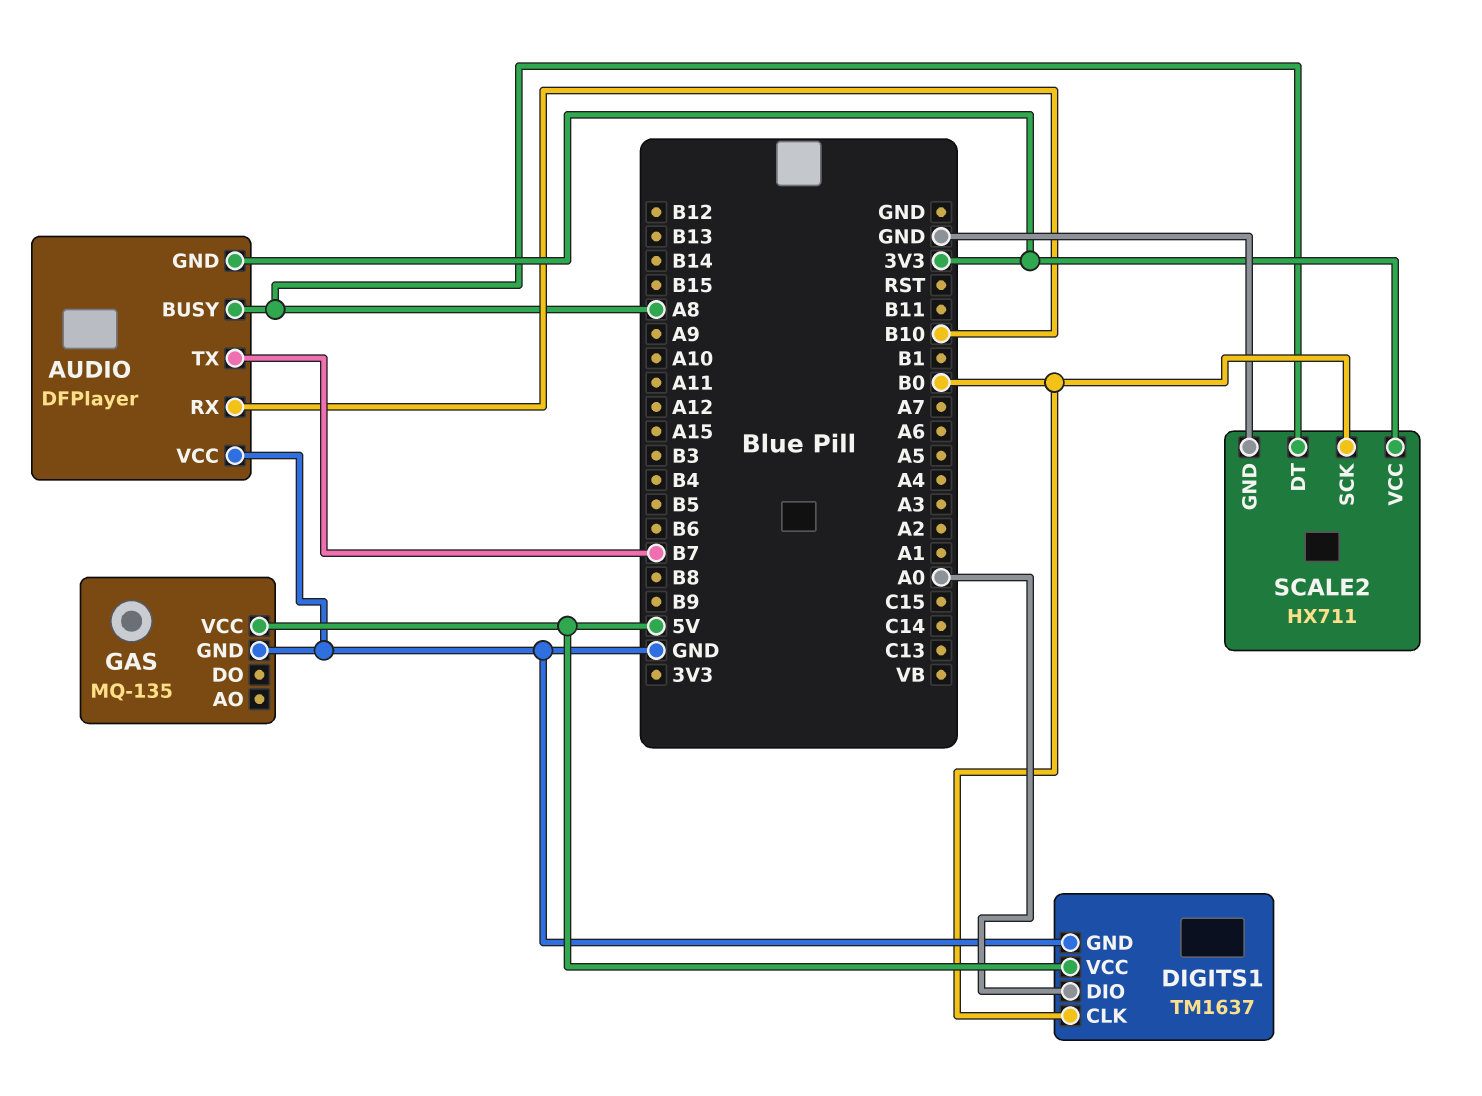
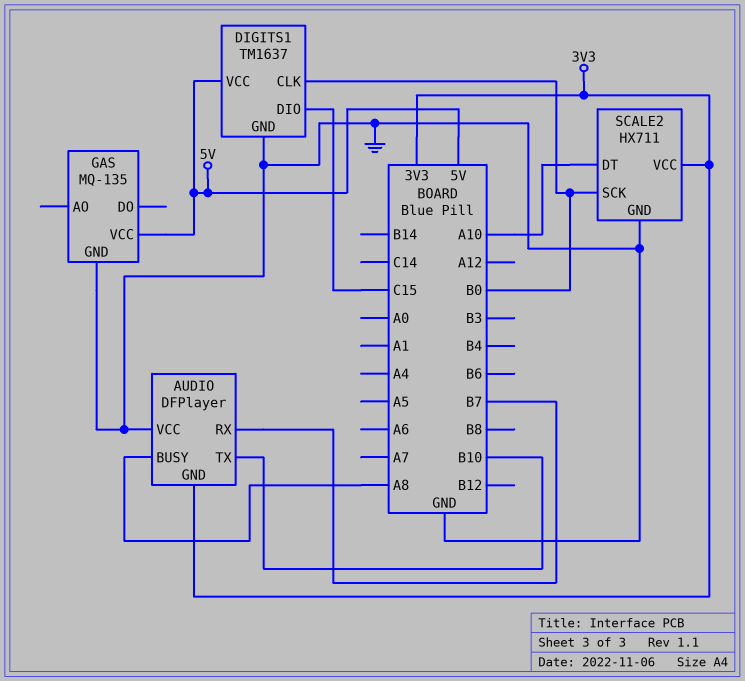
AUDIO pin RX: B10 -> B7
AUDIO pin TX: B7 -> B10
DIGITS1 pin DIO: A0 -> C15
SCALE2 pin DT: A8 -> A10

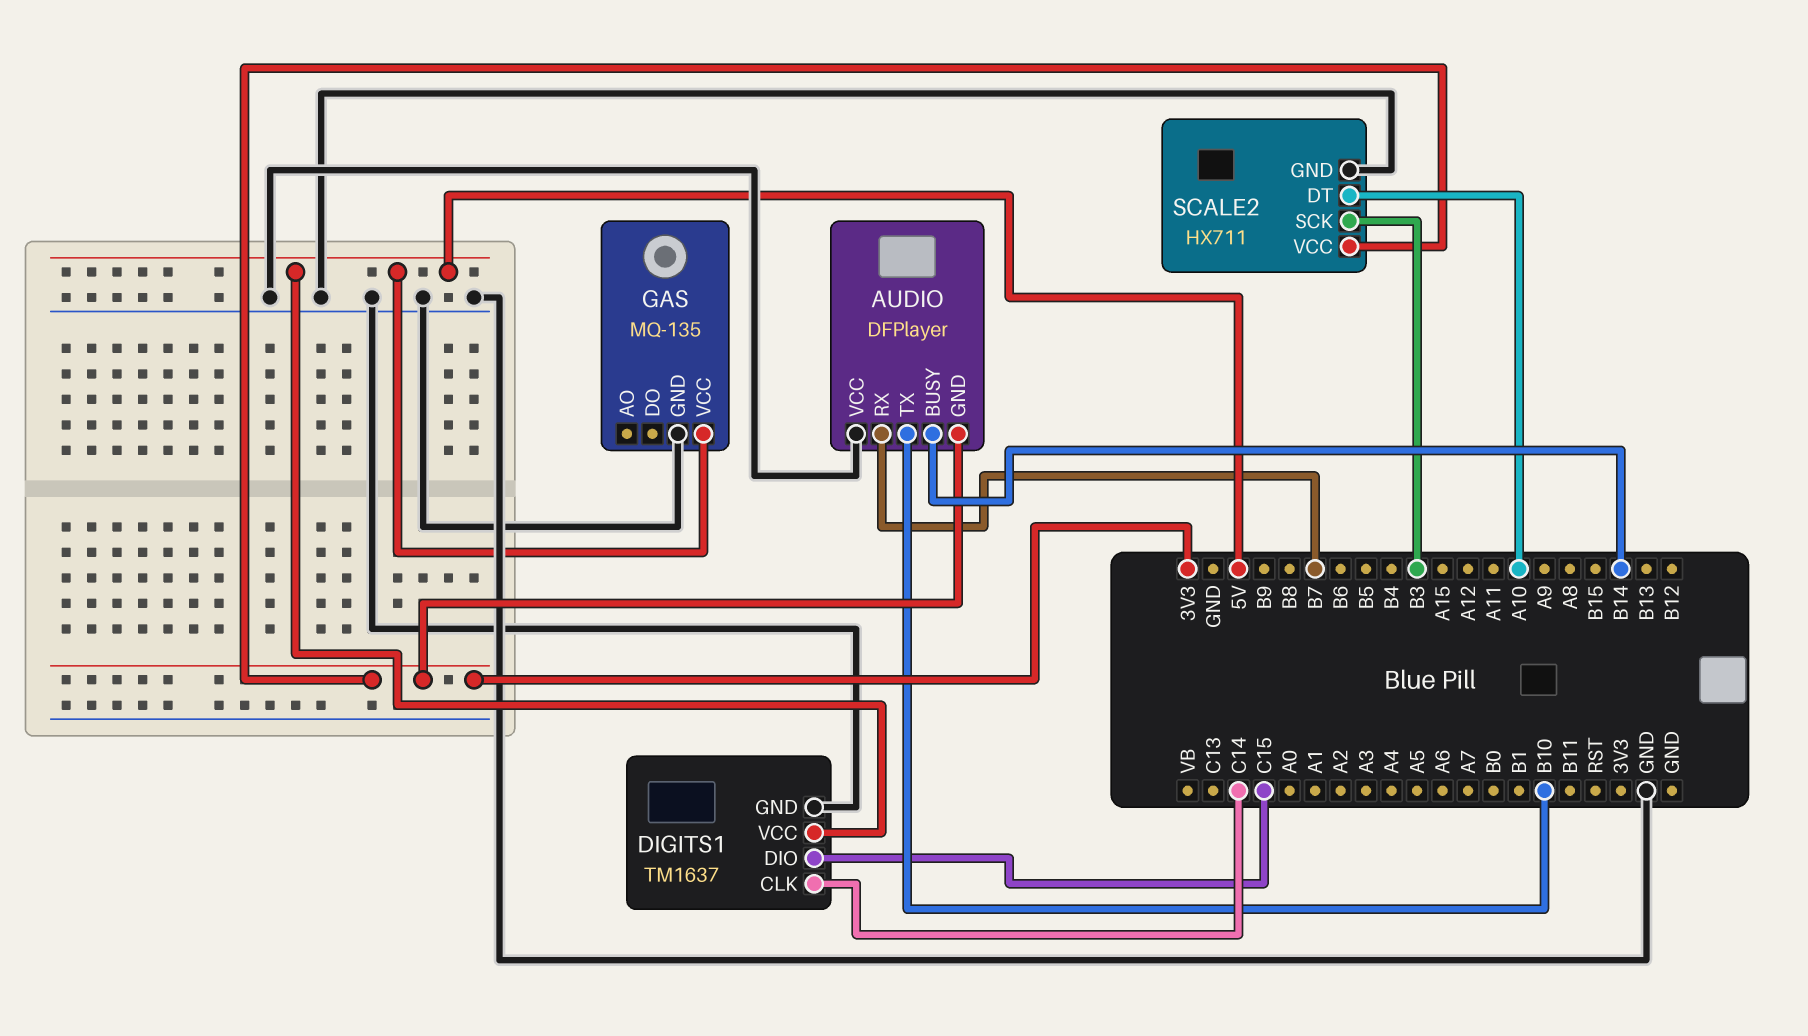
AUDIO pin BUSY: A8 -> B14
DIGITS1 pin CLK: B0 -> C14
SCALE2 pin SCK: B0 -> B3

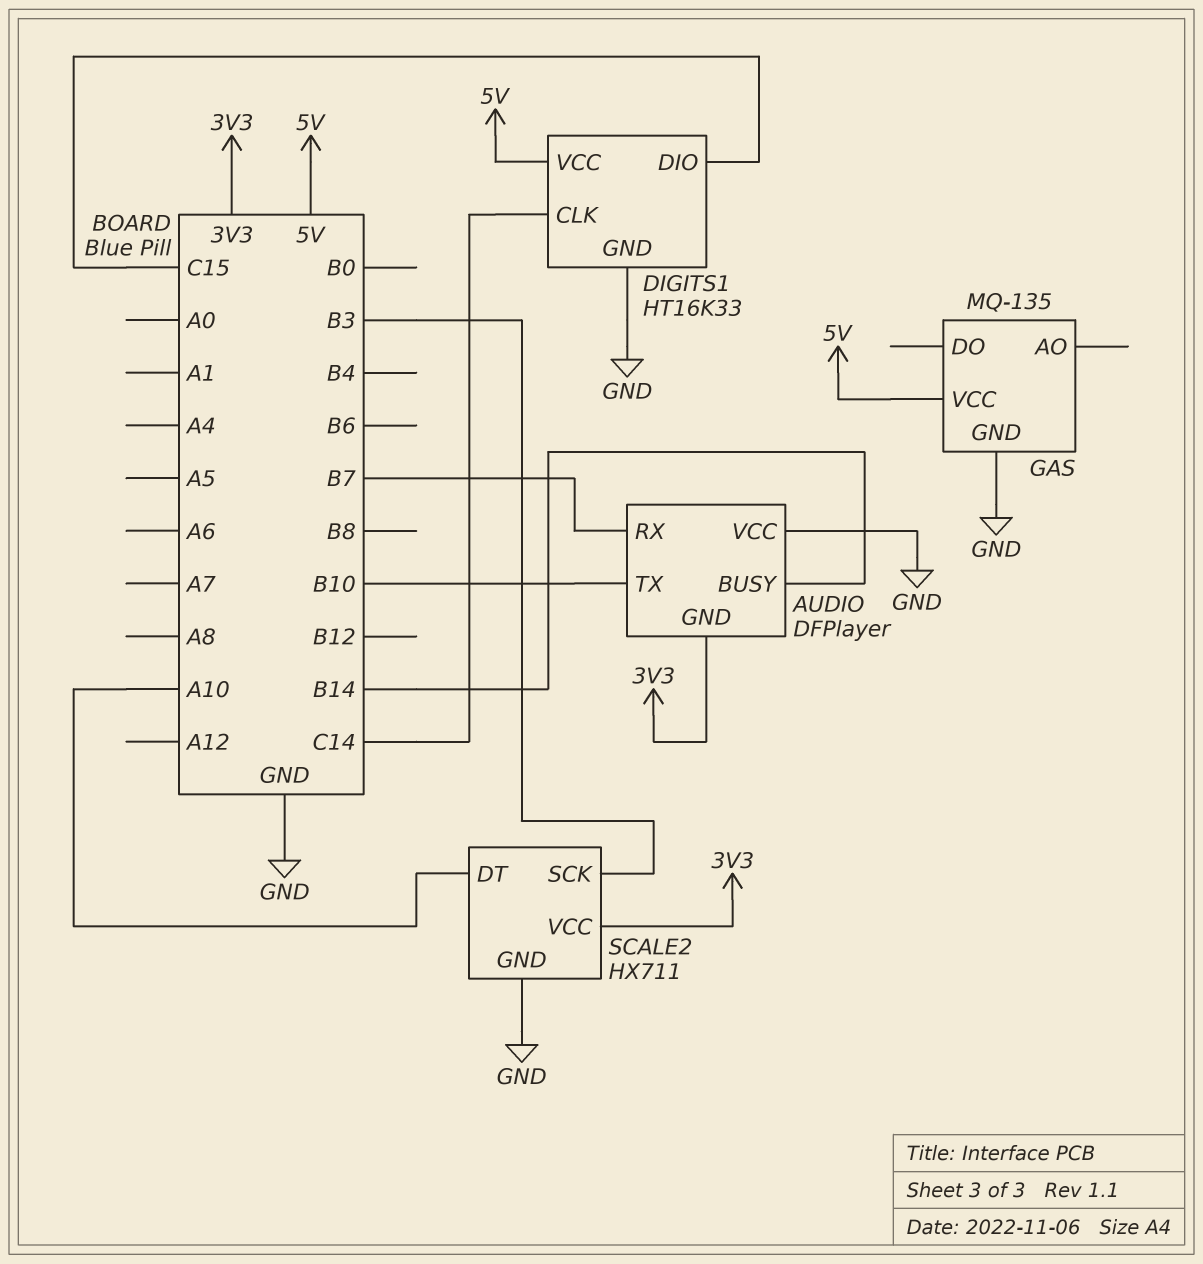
DIGITS1: TM1637 -> HT16K33

